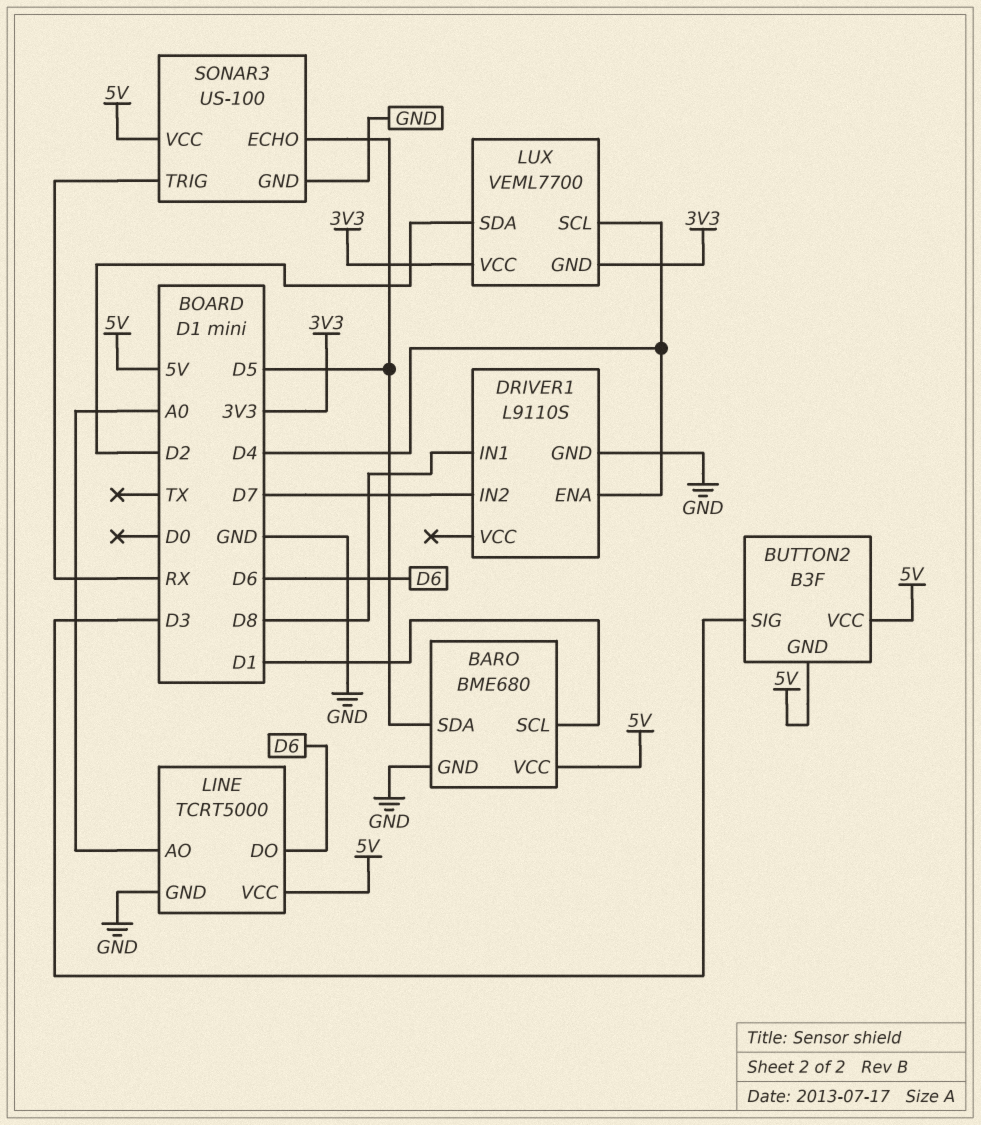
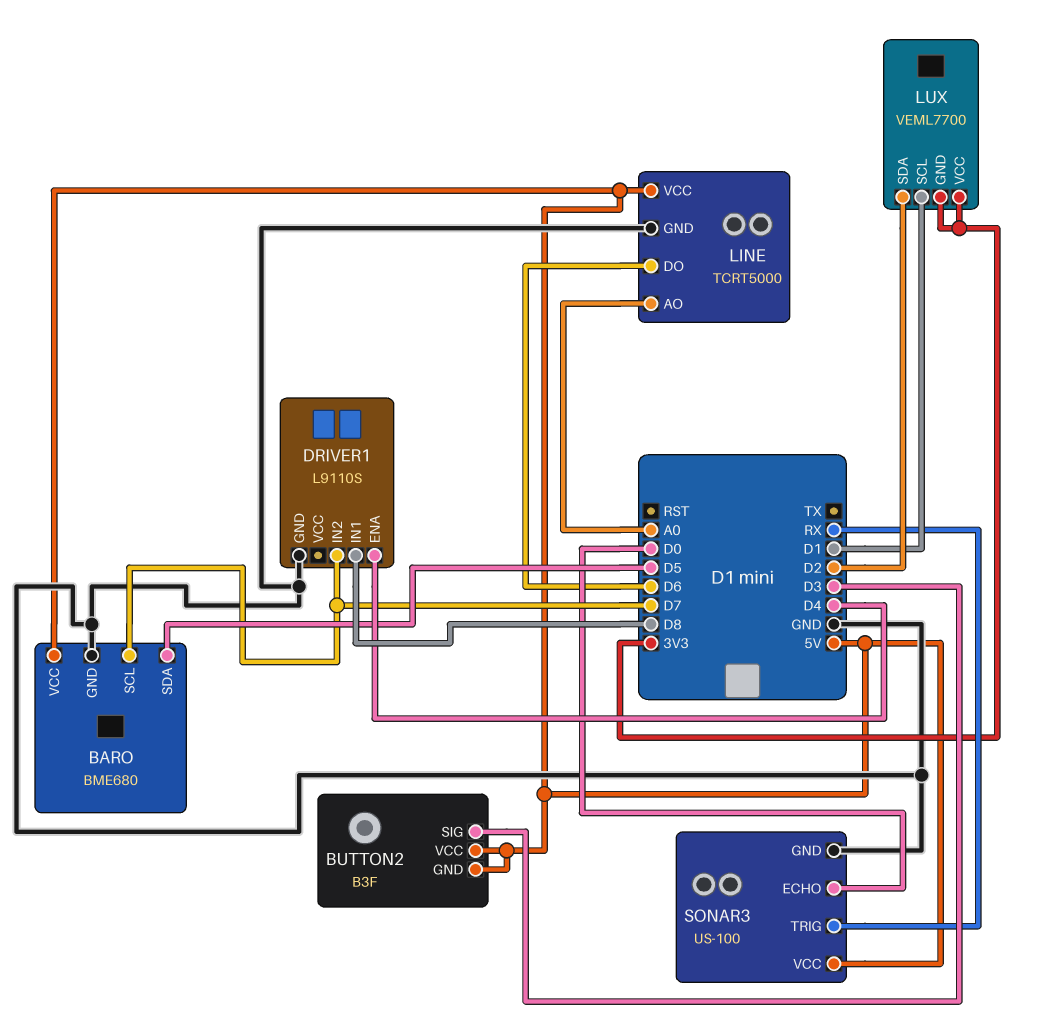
BARO pin SCL: D1 -> D7
LUX pin SCL: D4 -> D1
SONAR3 pin ECHO: D5 -> D0

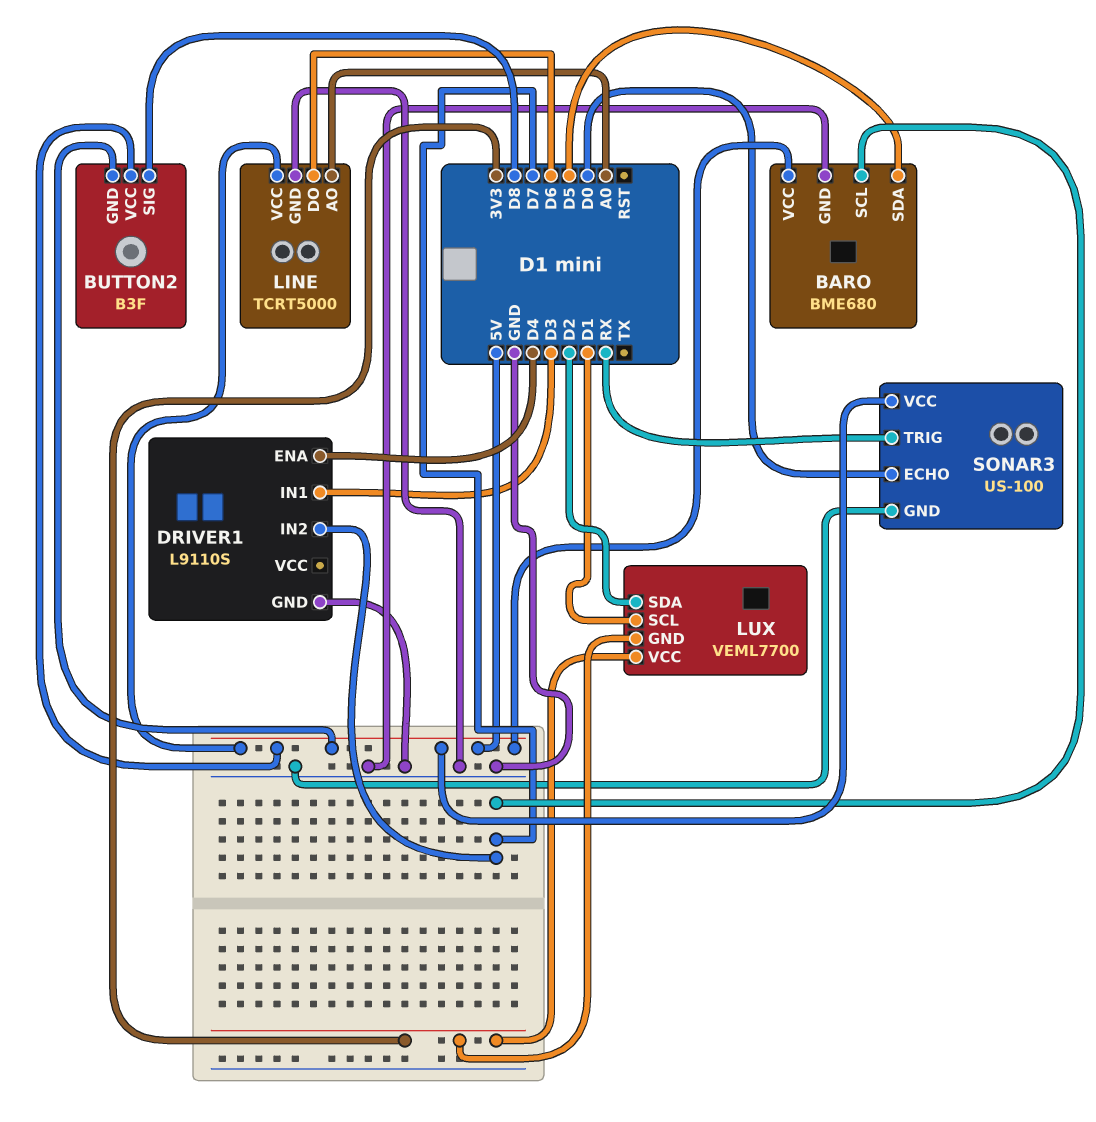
BUTTON2 pin SIG: D3 -> D8
DRIVER1 pin IN1: D8 -> D3

